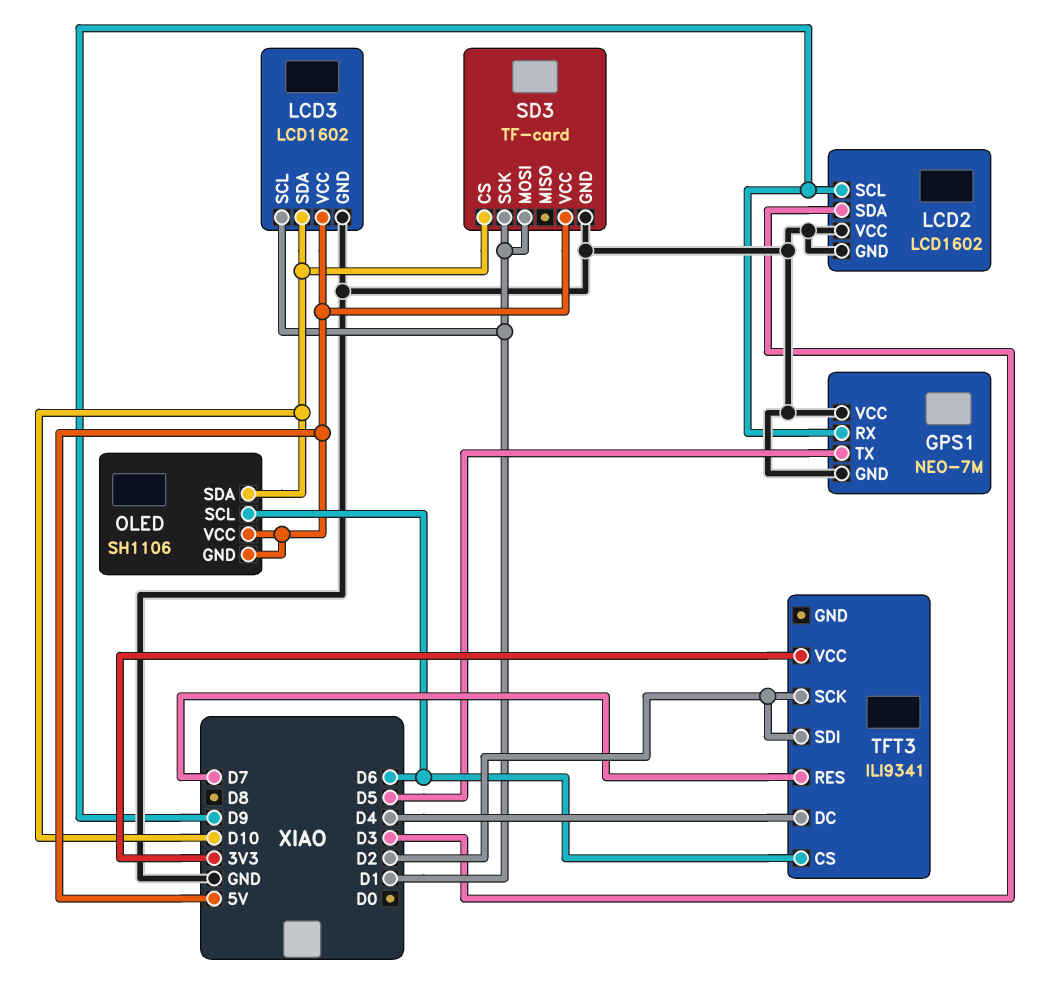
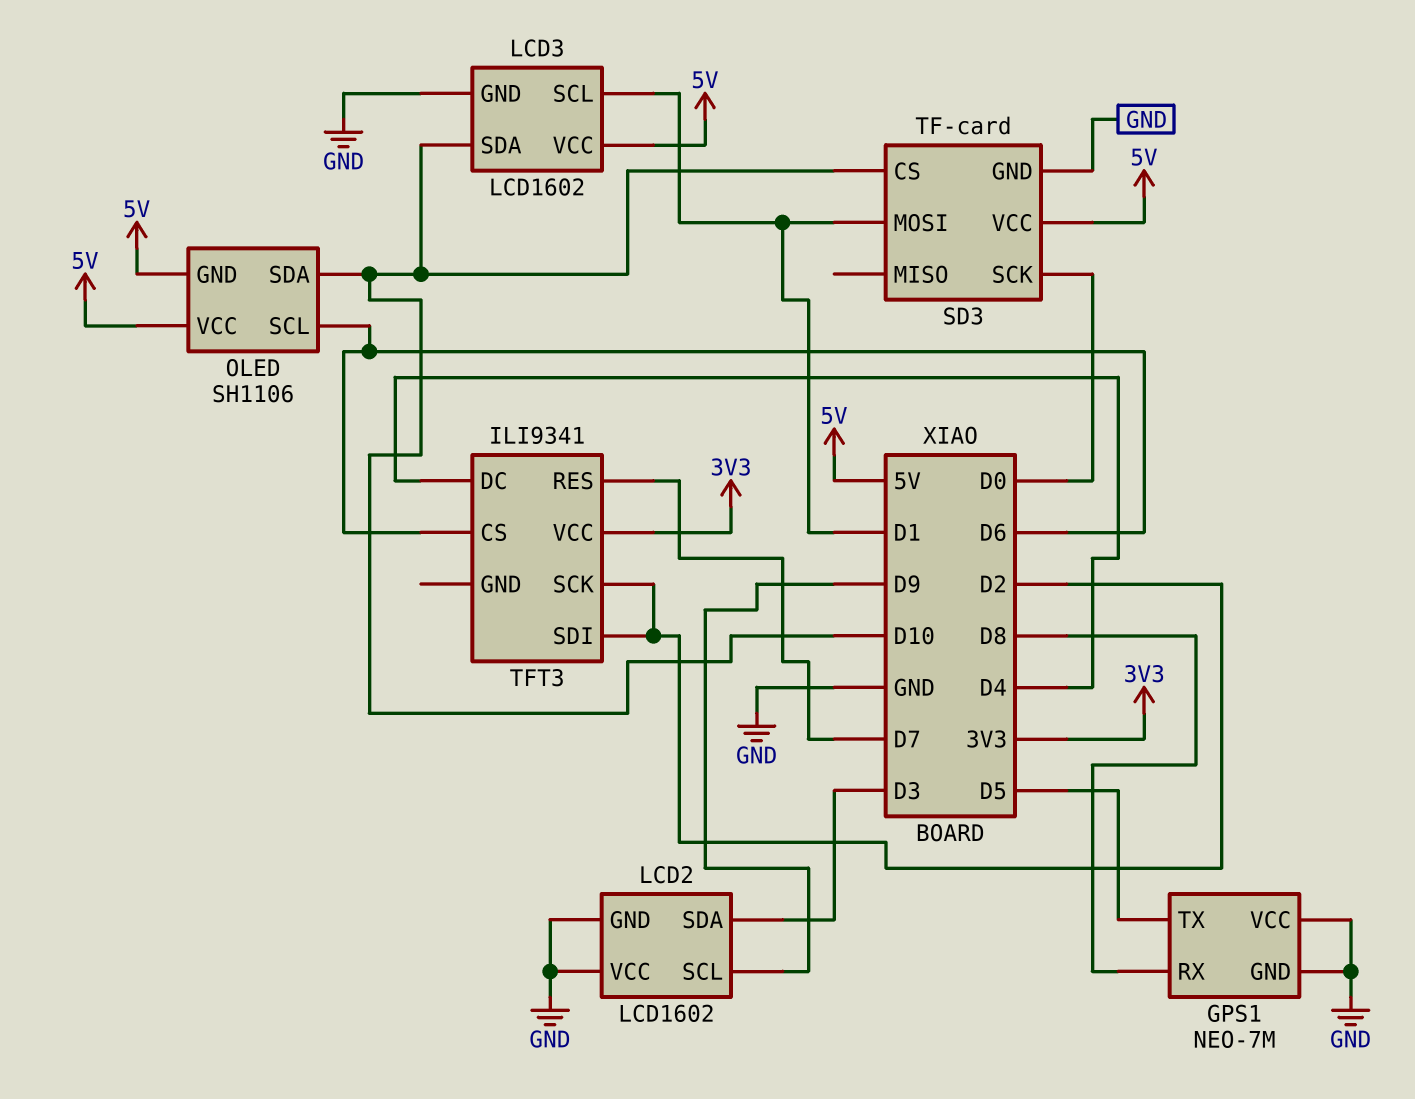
GPS1 pin RX: D9 -> D8
SD3 pin SCK: D1 -> D0

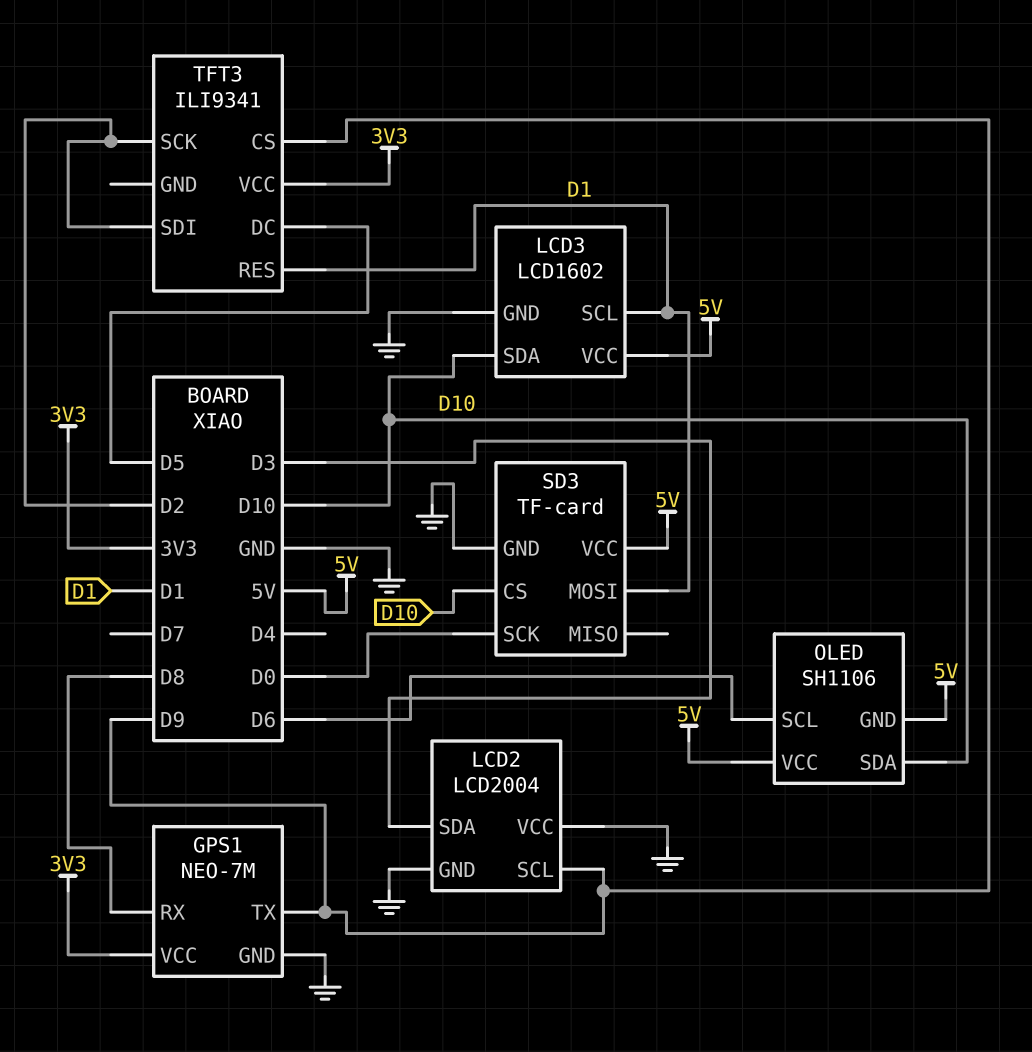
GPS1 pin TX: D5 -> D9
GPS1 pin VCC: GND -> 3V3
LCD2: LCD1602 -> LCD2004
TFT3 pin CS: D6 -> D9
TFT3 pin DC: D4 -> D5
TFT3 pin RES: D7 -> D1

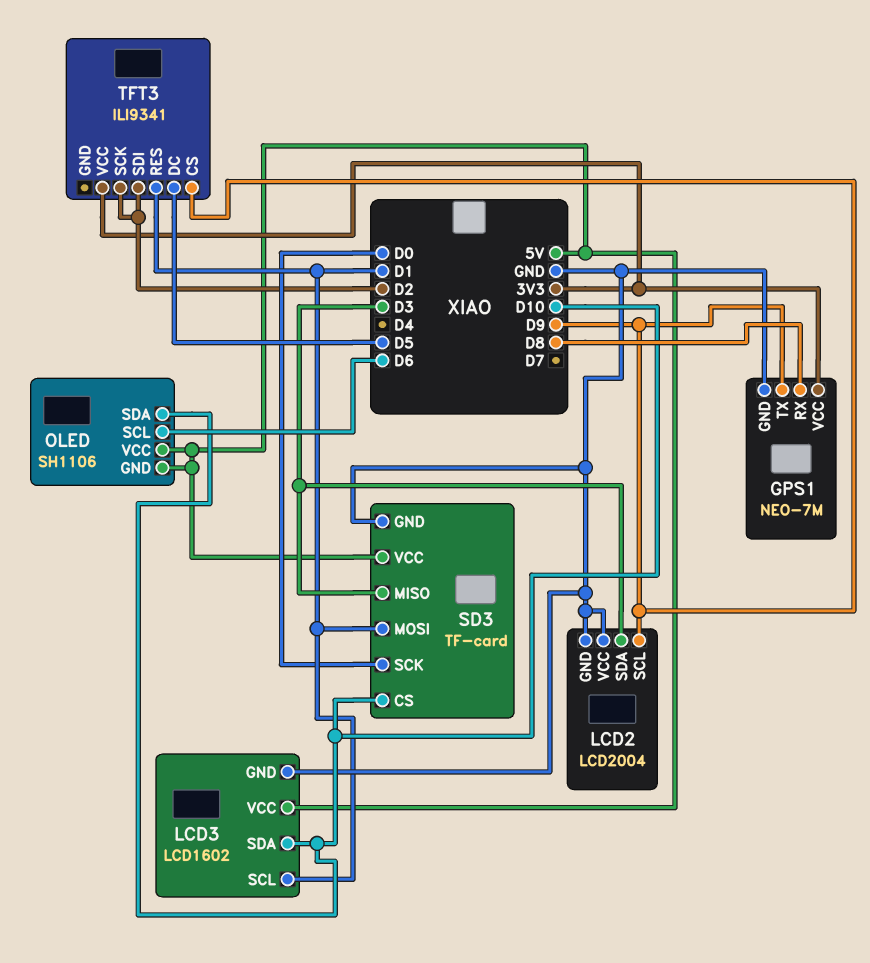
SD3 pin MISO: none -> D3

